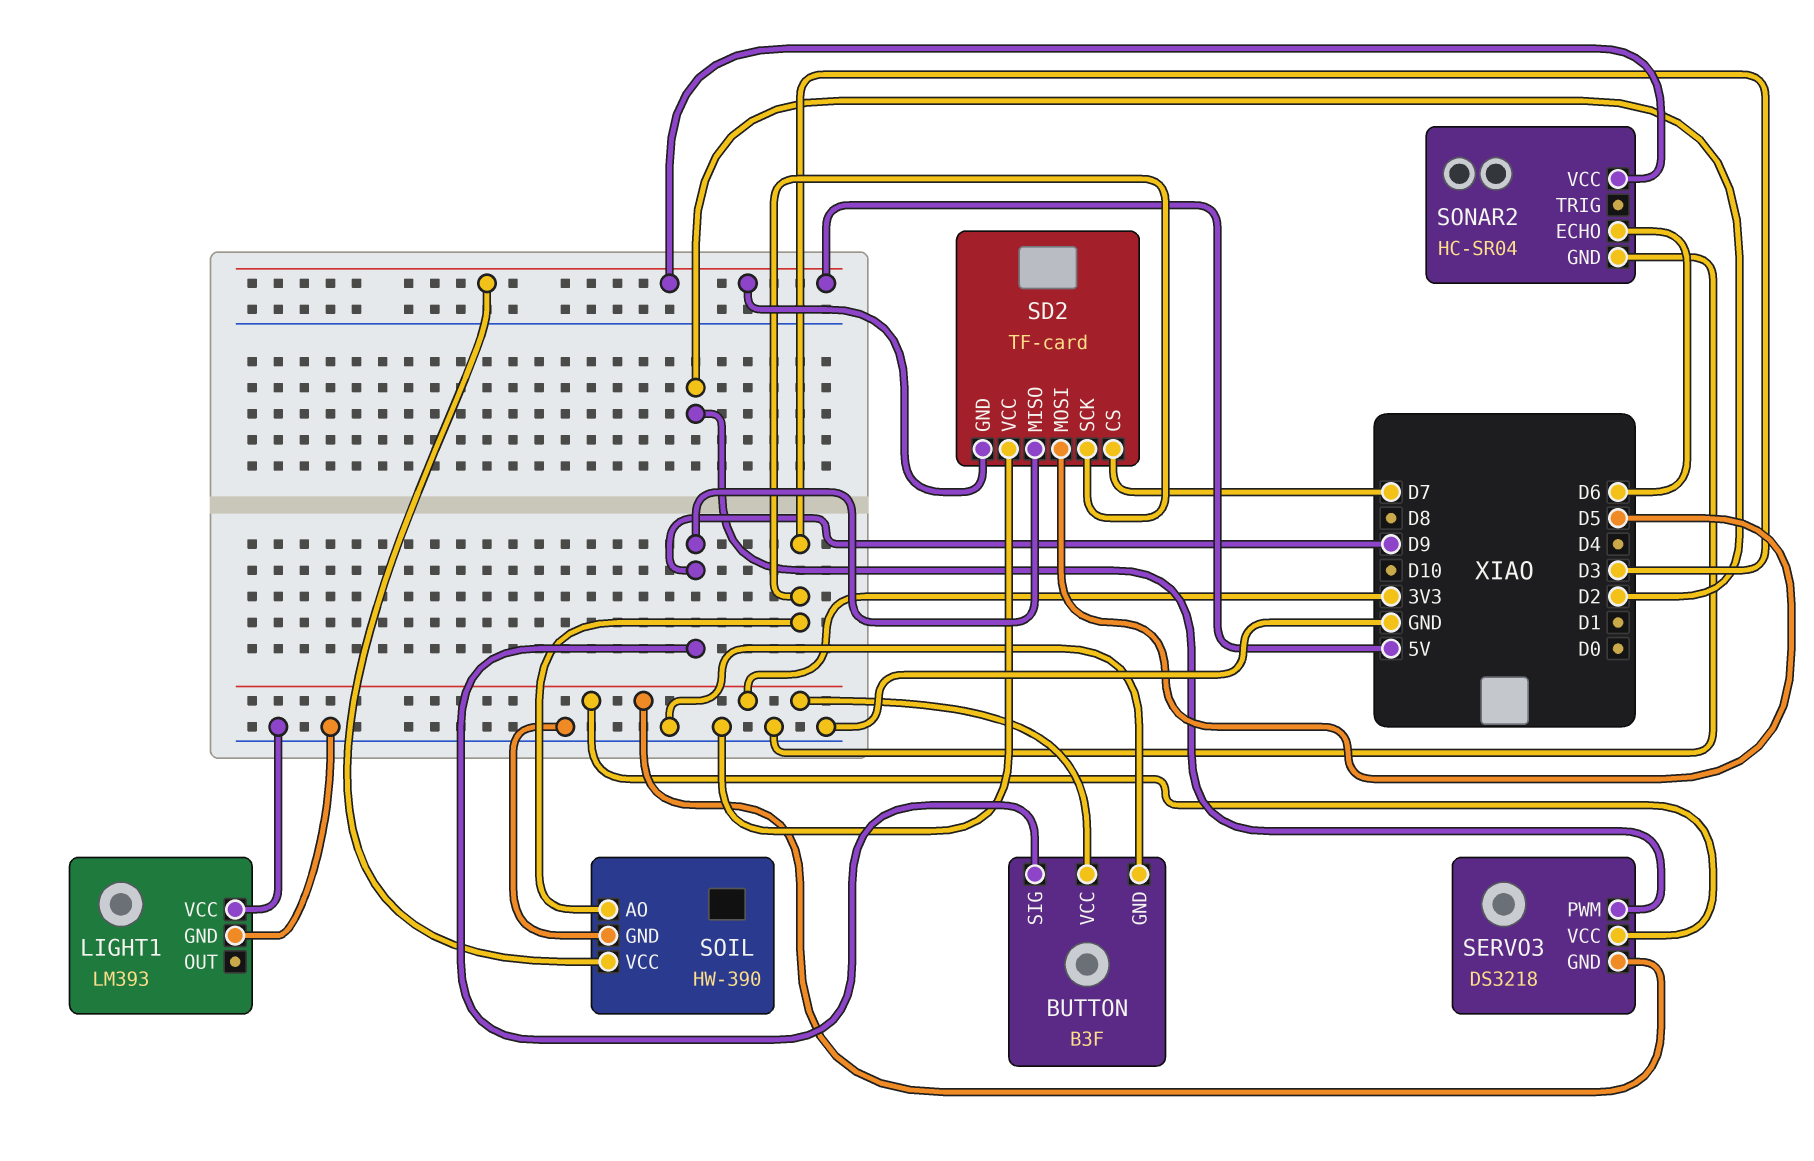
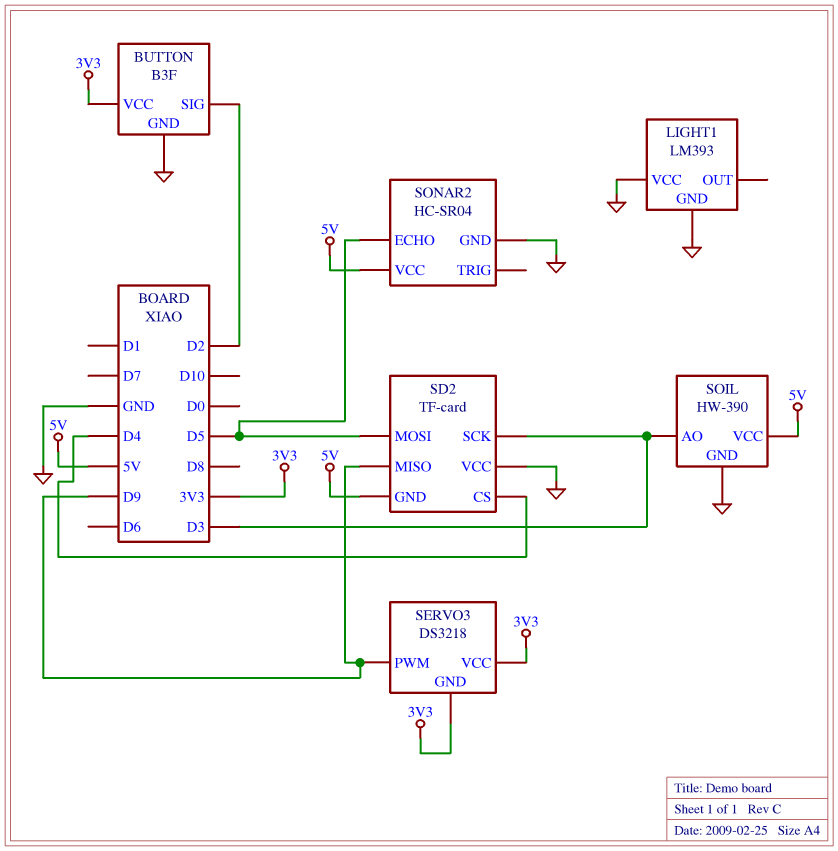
BUTTON pin SIG: D9 -> D2
SD2 pin CS: D7 -> D4
SERVO3 pin PWM: D2 -> D9
SONAR2 pin ECHO: D6 -> D5

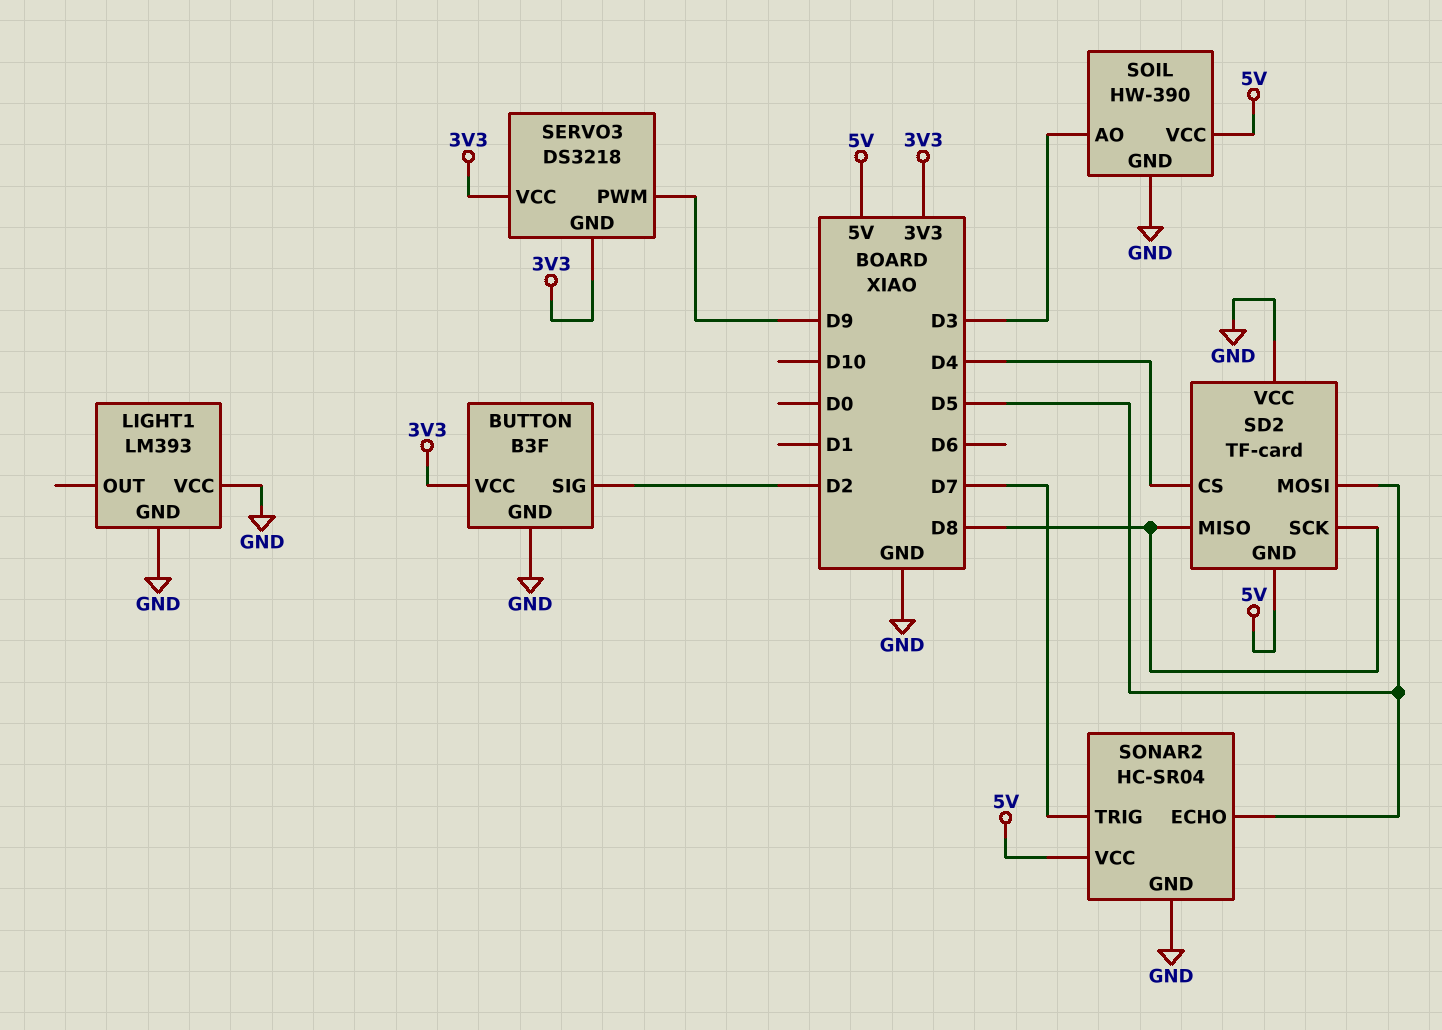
SD2 pin MISO: D9 -> D8
SD2 pin SCK: D3 -> D8
SONAR2 pin TRIG: none -> D7

